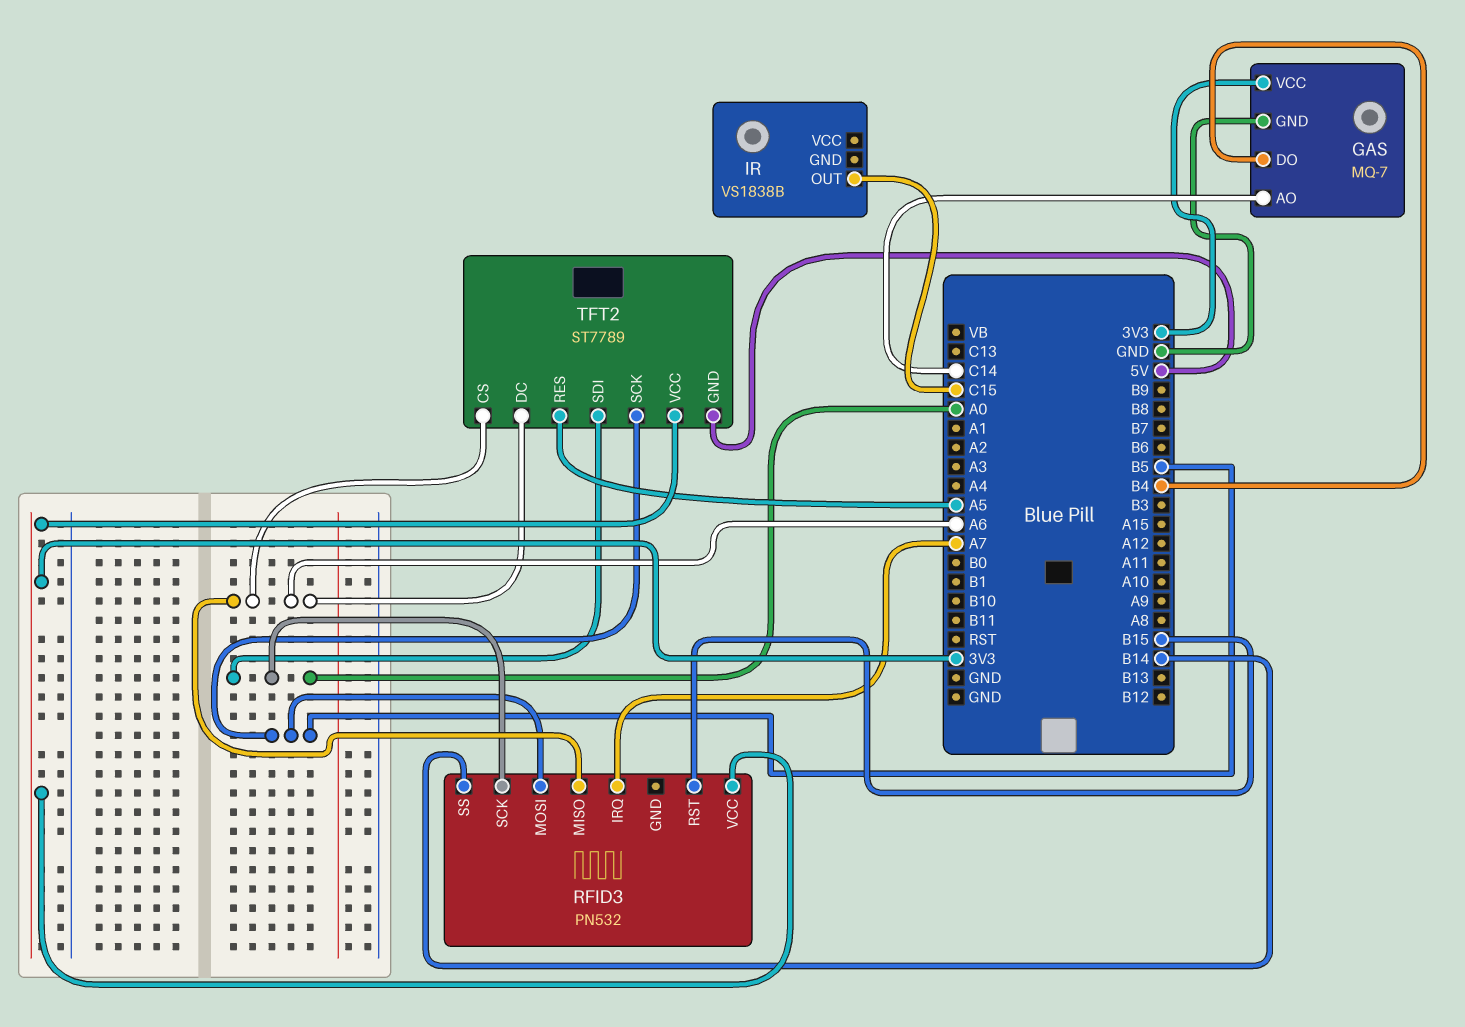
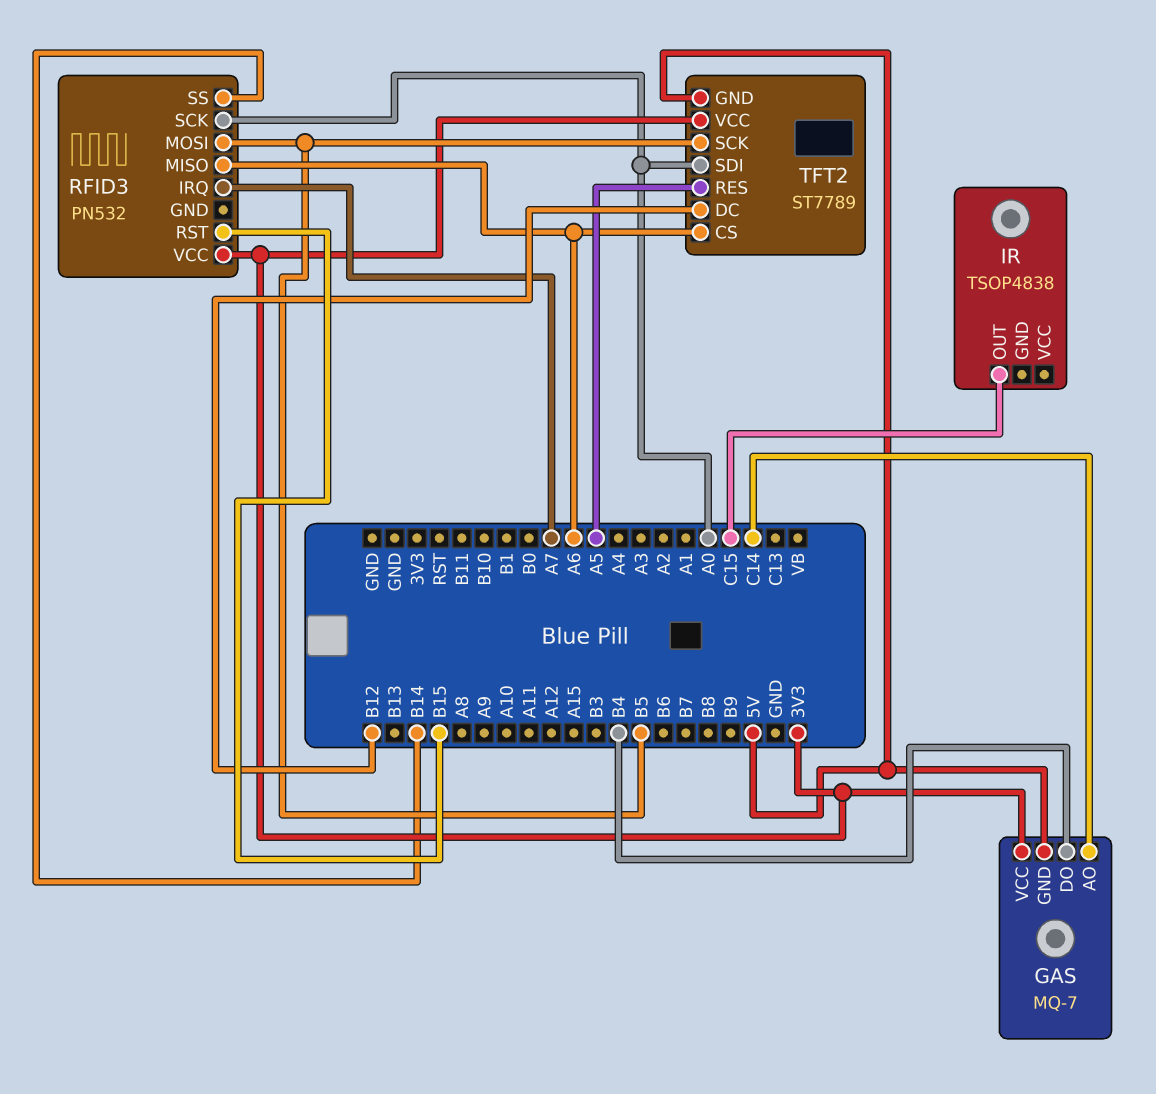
GAS pin GND: GND -> 5V
IR: VS1838B -> TSOP4838
TFT2 pin DC: A6 -> B12

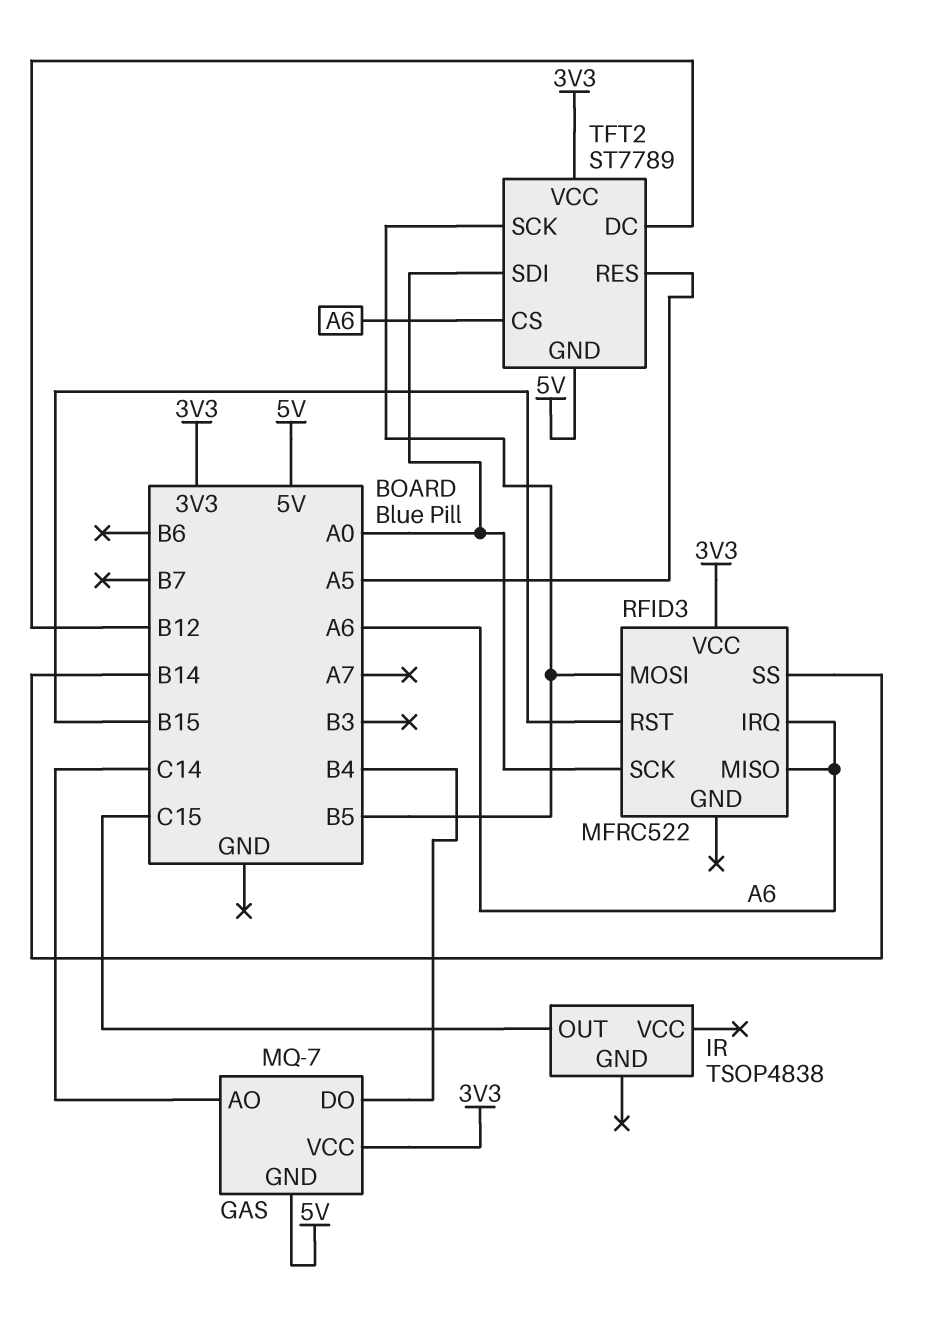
RFID3: PN532 -> MFRC522
RFID3 pin IRQ: A7 -> A6

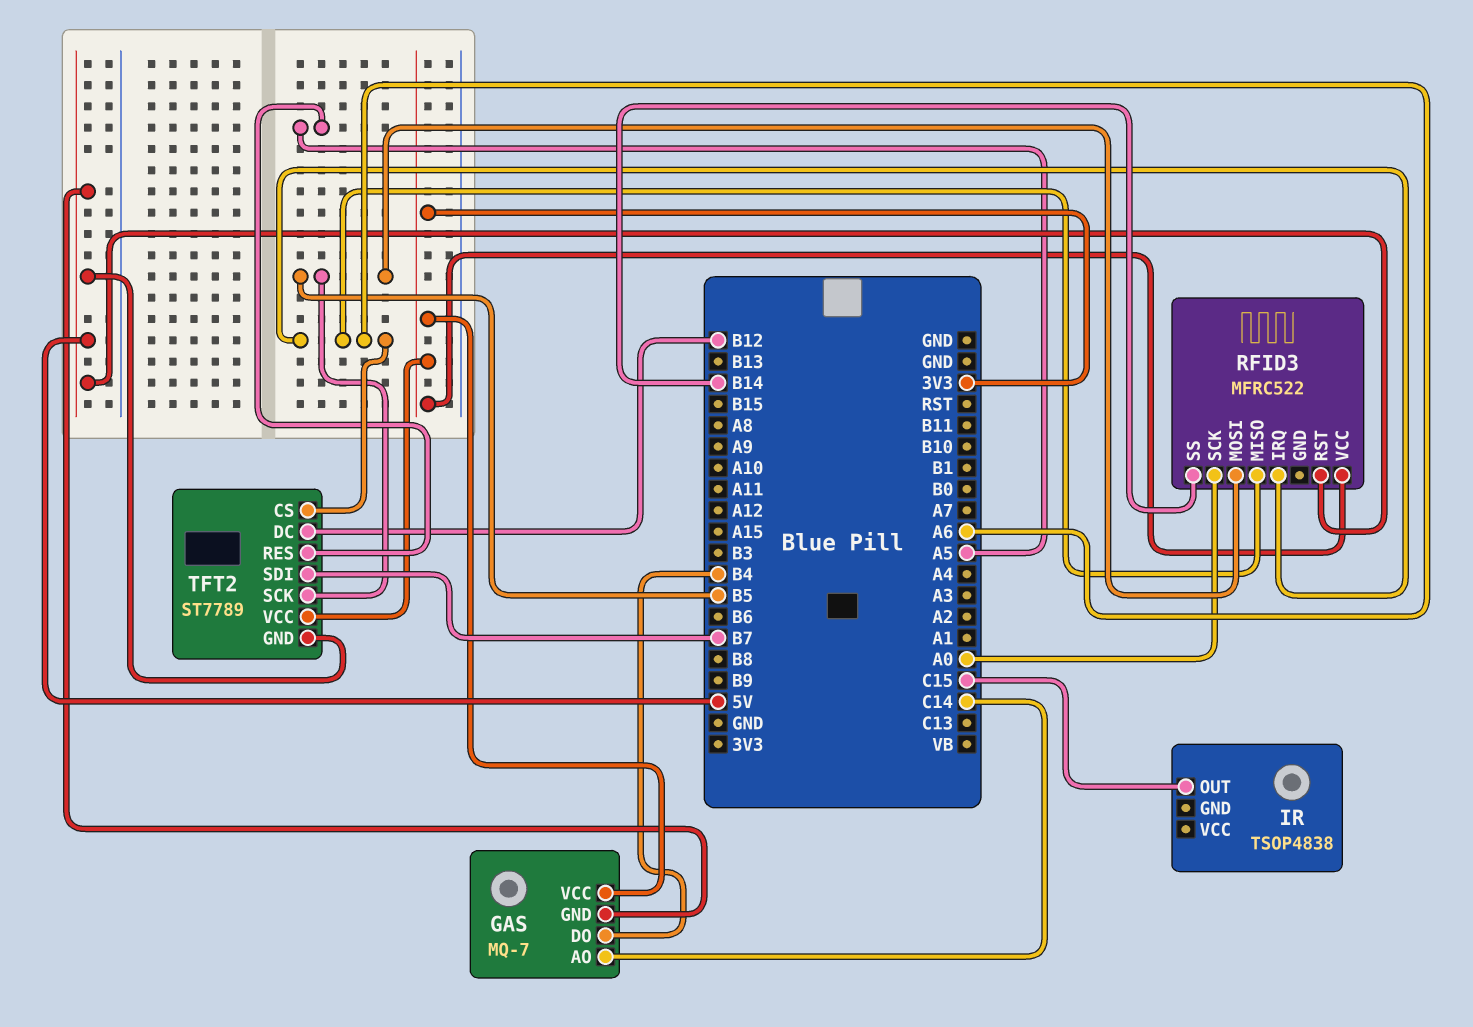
RFID3 pin RST: B15 -> 5V
TFT2 pin SDI: A0 -> B7

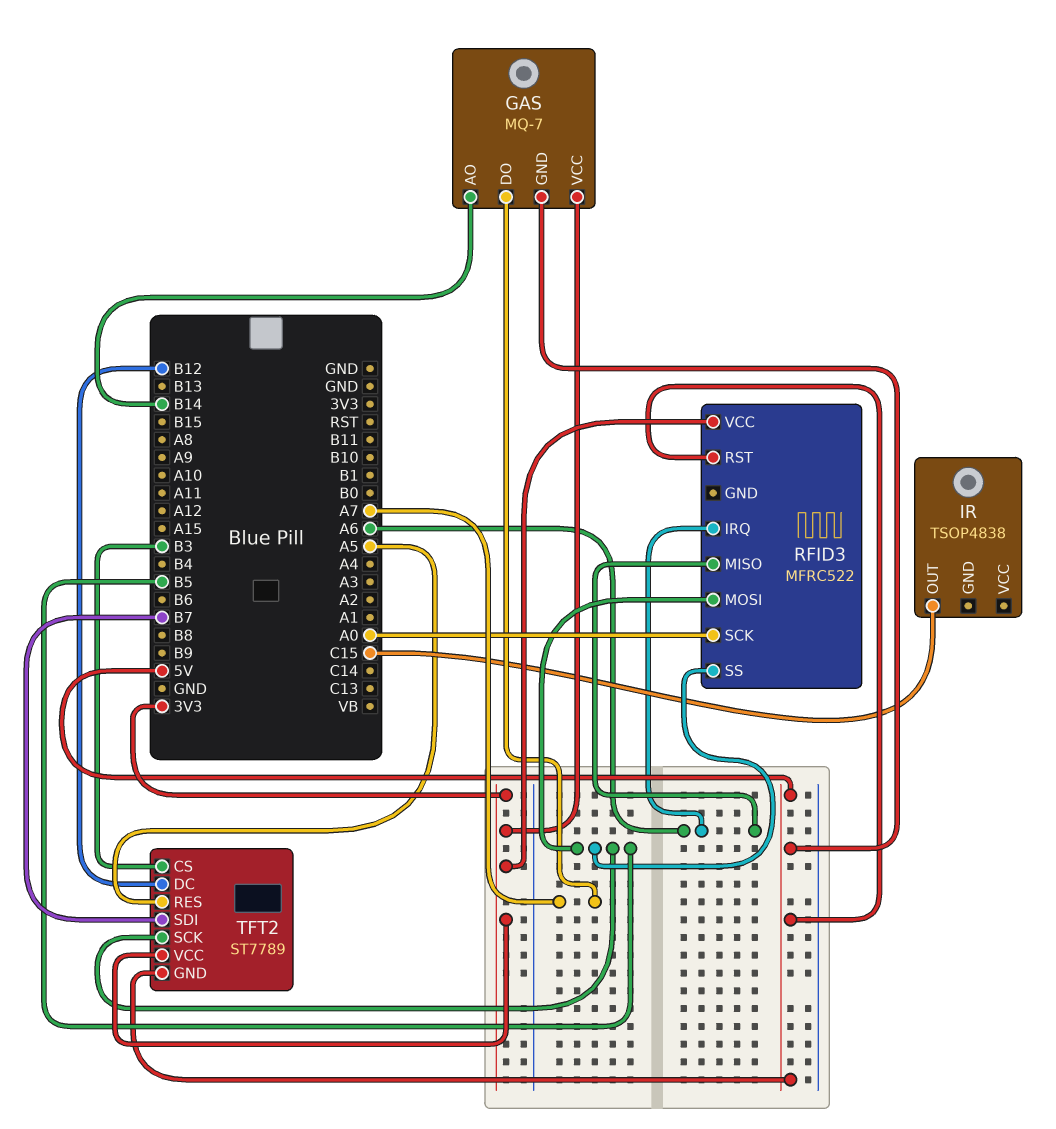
GAS pin AO: C14 -> B14
GAS pin DO: B4 -> A7
RFID3 pin SS: B14 -> B5
TFT2 pin CS: A6 -> B3

